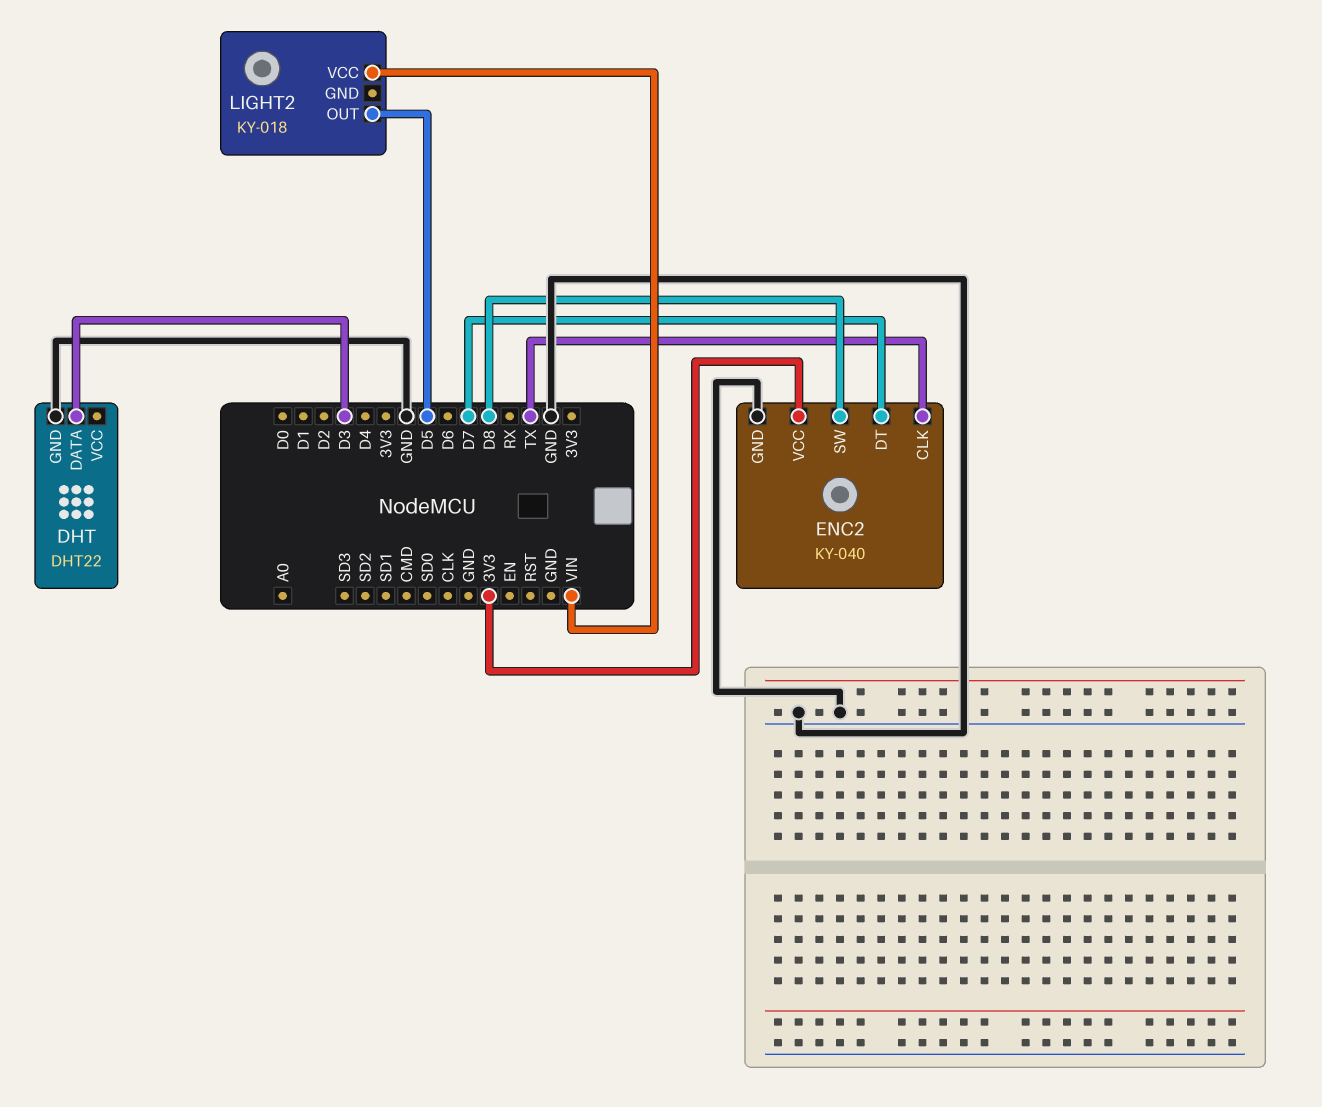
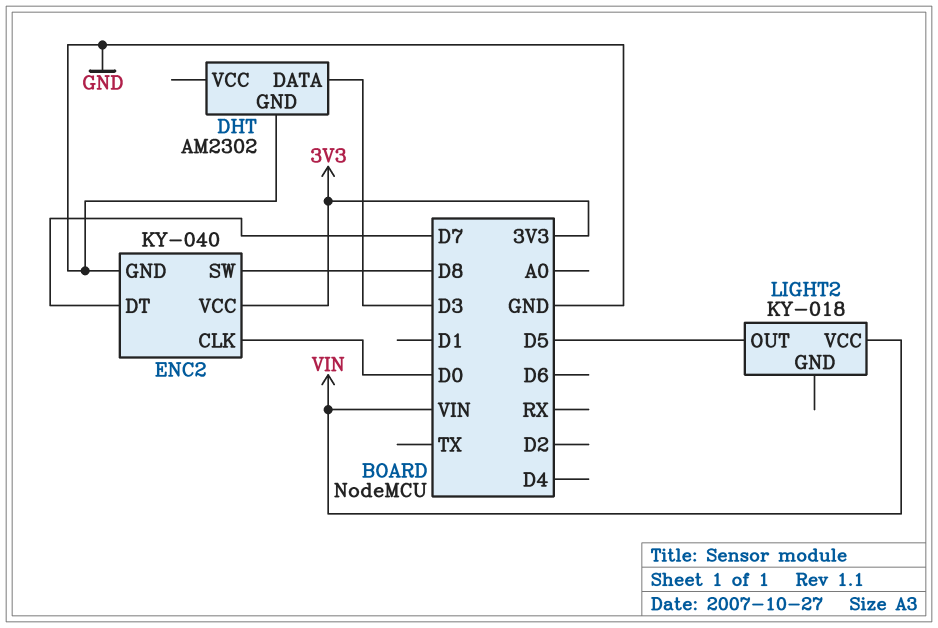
DHT: DHT22 -> AM2302
ENC2 pin CLK: TX -> D0

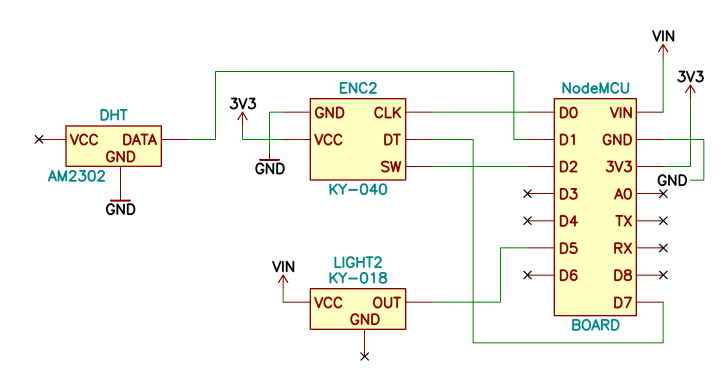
DHT pin DATA: D3 -> D1
ENC2 pin SW: D8 -> D2

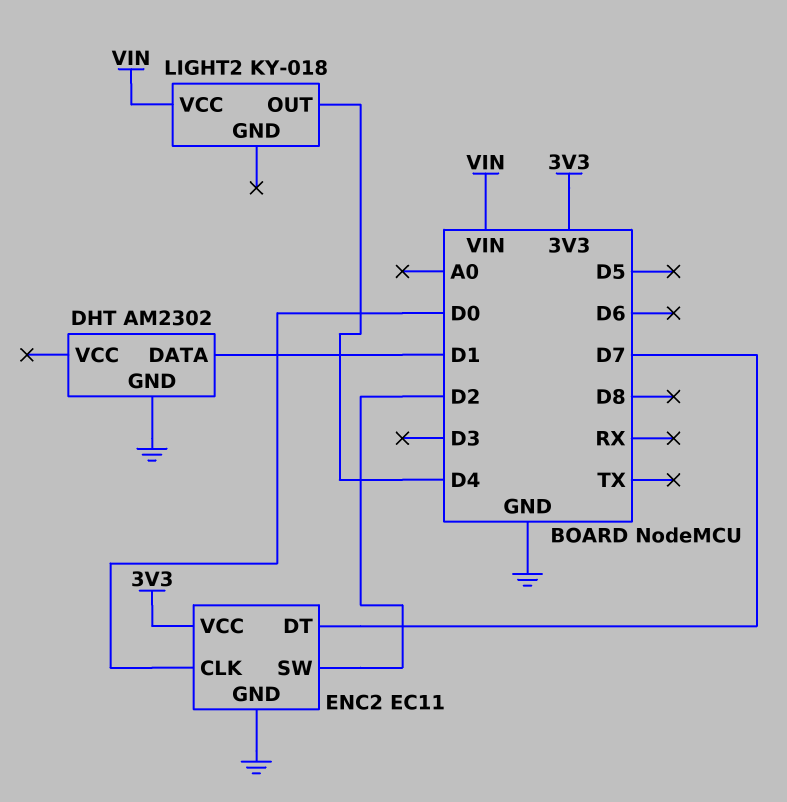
ENC2: KY-040 -> EC11
LIGHT2 pin OUT: D5 -> D4

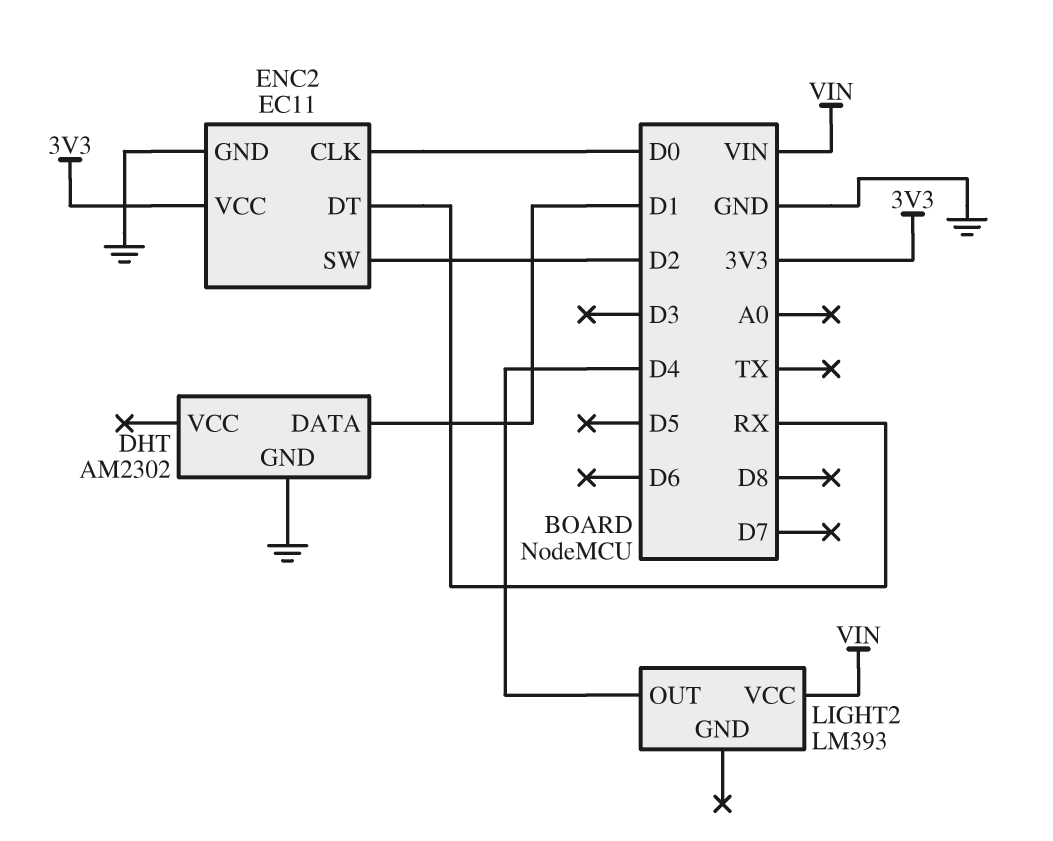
ENC2 pin DT: D7 -> RX
LIGHT2: KY-018 -> LM393

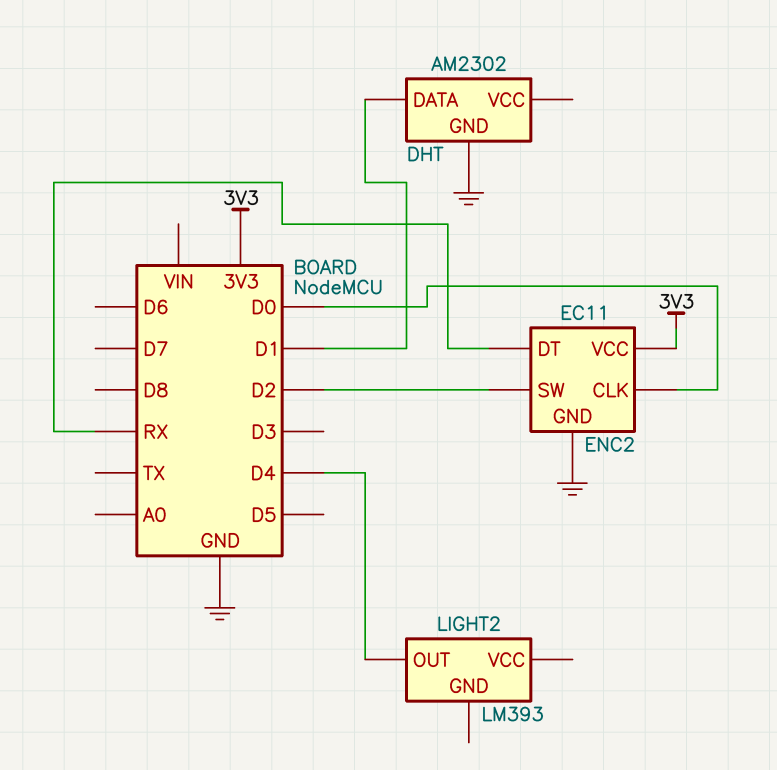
LIGHT2 pin VCC: VIN -> none

